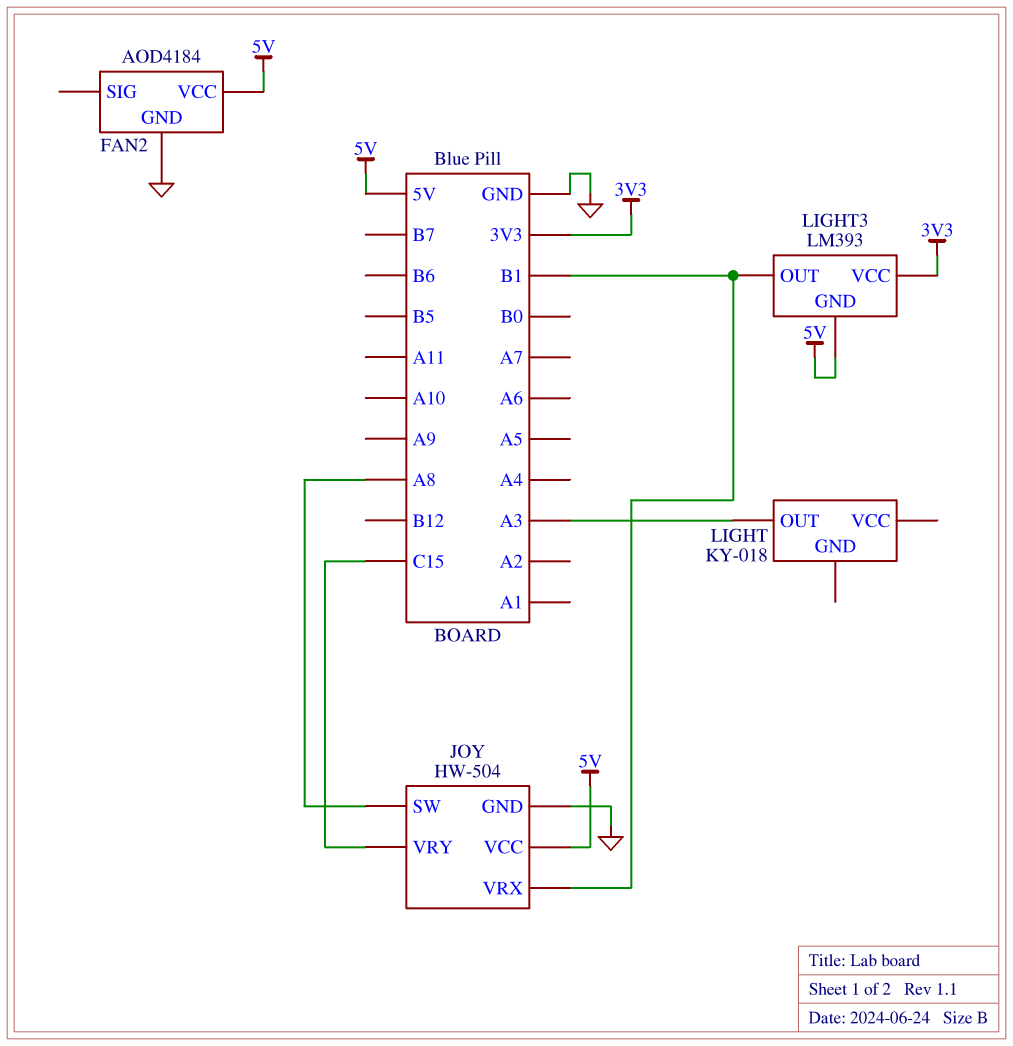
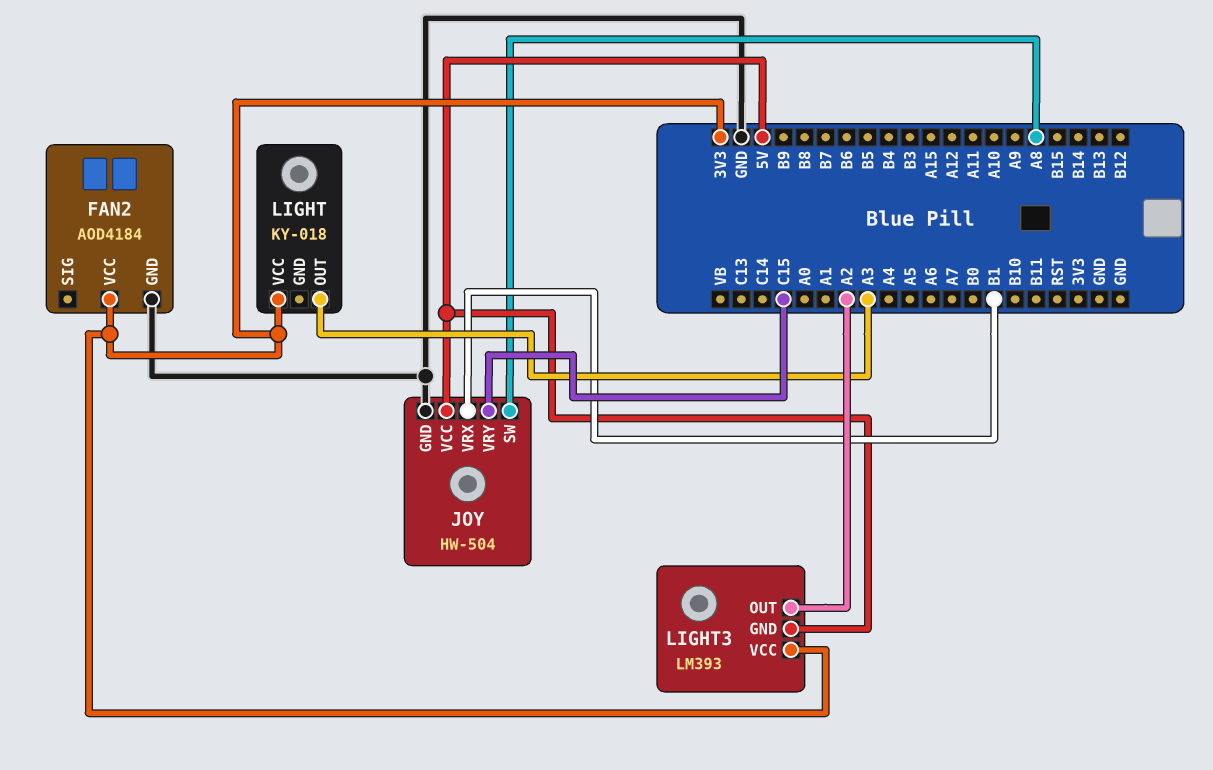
FAN2 pin VCC: 5V -> 3V3
LIGHT pin VCC: none -> 3V3
LIGHT3 pin OUT: B1 -> A2

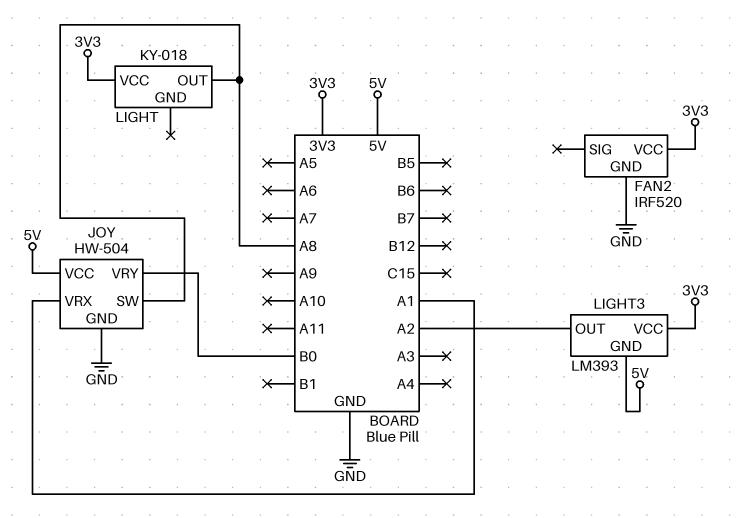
FAN2: AOD4184 -> IRF520
JOY pin VRX: B1 -> A1
JOY pin VRY: C15 -> B0
LIGHT pin OUT: A3 -> A8

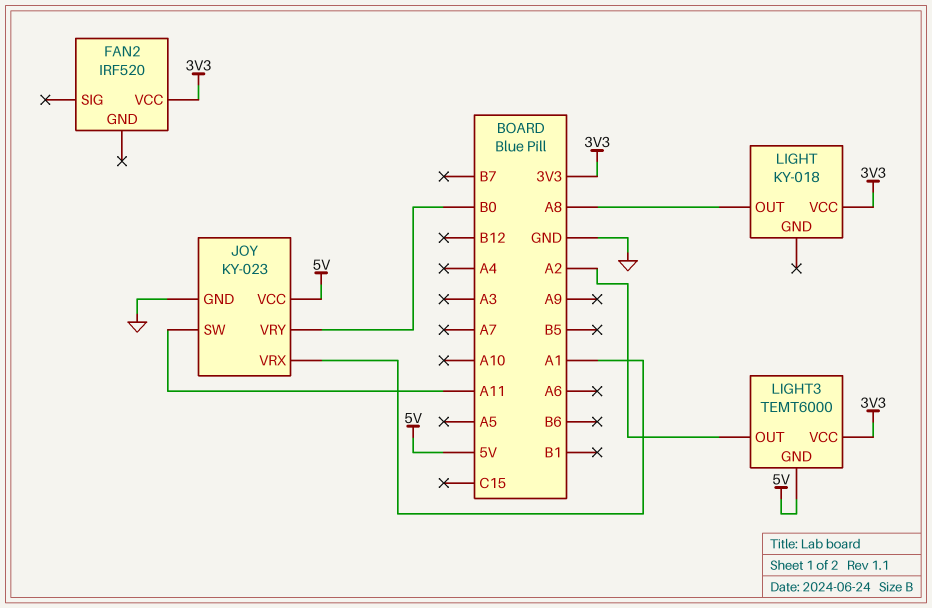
FAN2 pin GND: GND -> none
JOY: HW-504 -> KY-023
JOY pin SW: A8 -> A11
LIGHT3: LM393 -> TEMT6000

